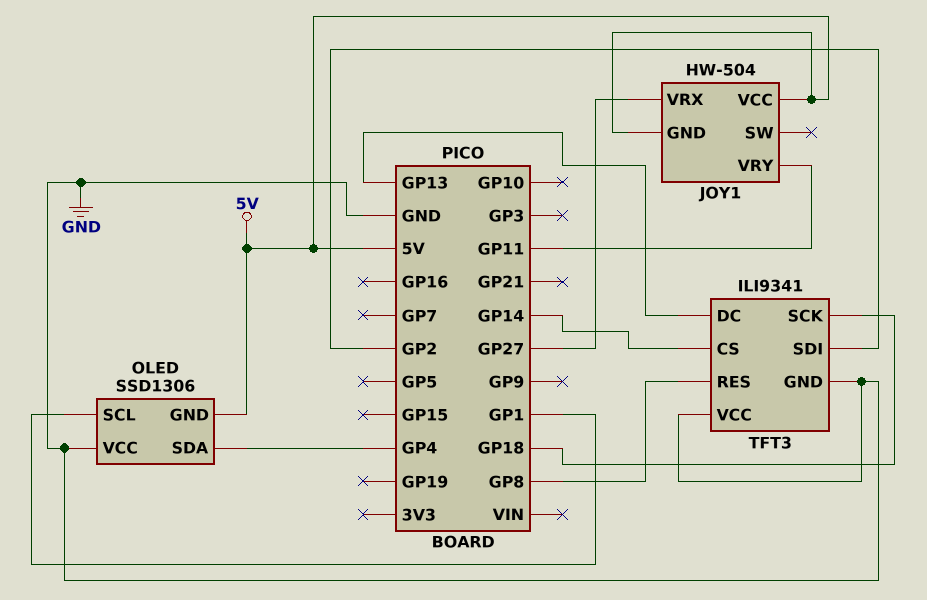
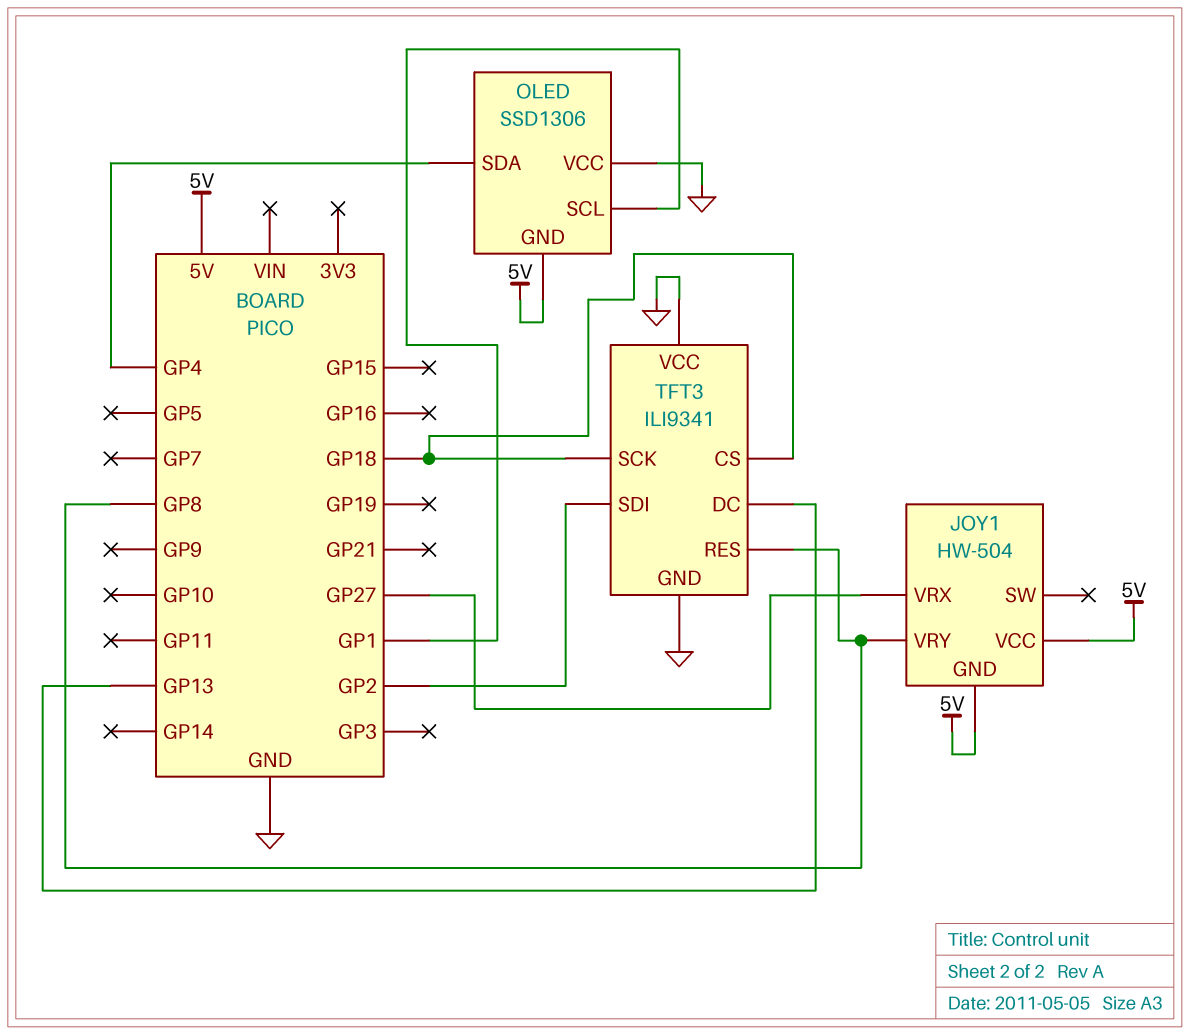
JOY1 pin VRY: GP11 -> GP8
TFT3 pin CS: GP14 -> GP18

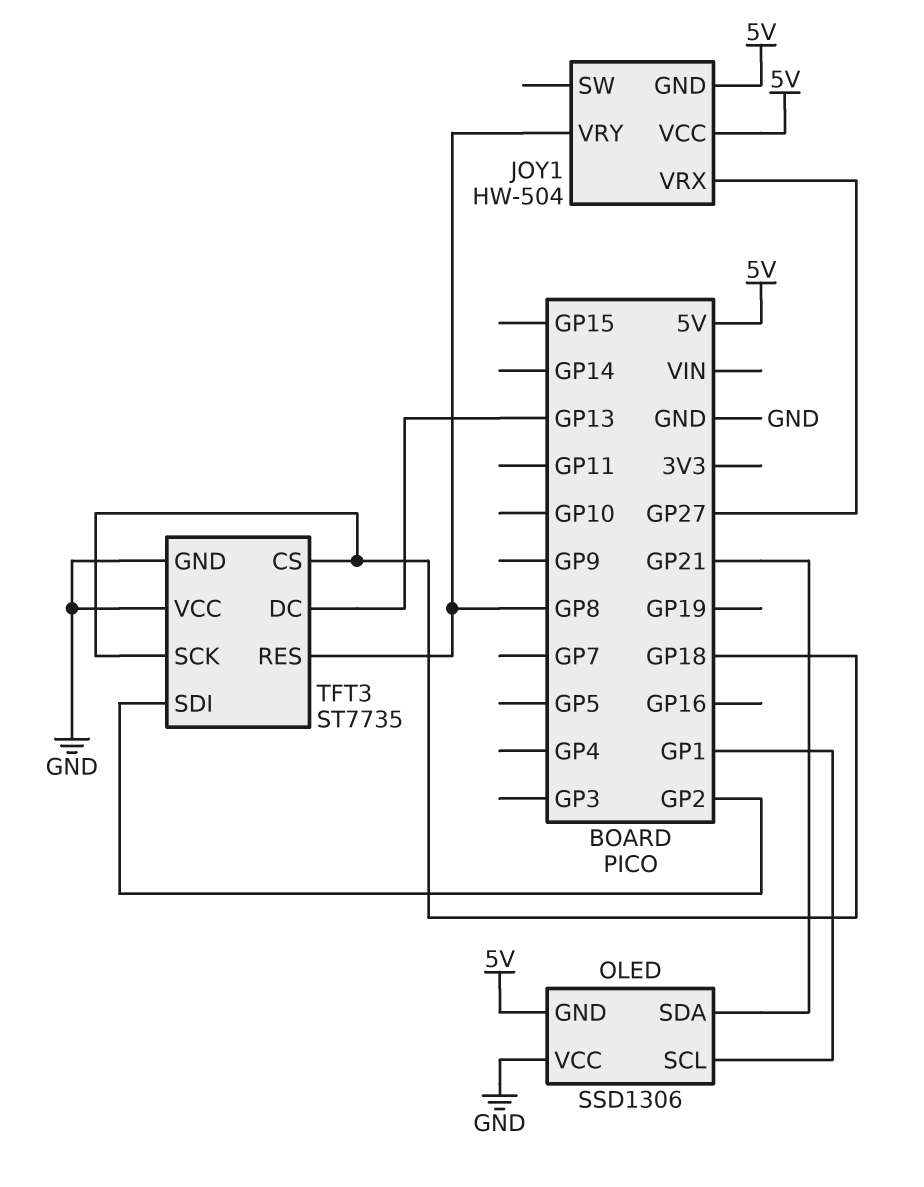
OLED pin SDA: GP4 -> GP21
TFT3: ILI9341 -> ST7735

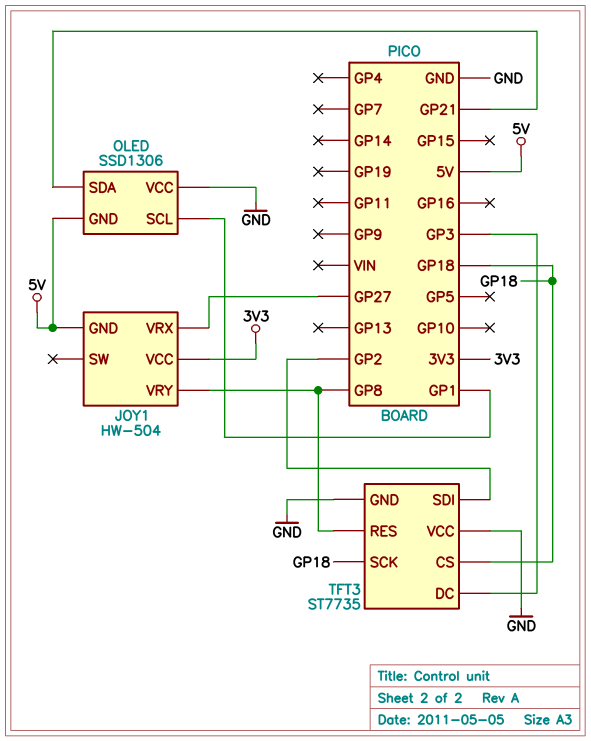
JOY1 pin VCC: 5V -> 3V3
TFT3 pin DC: GP13 -> GP3

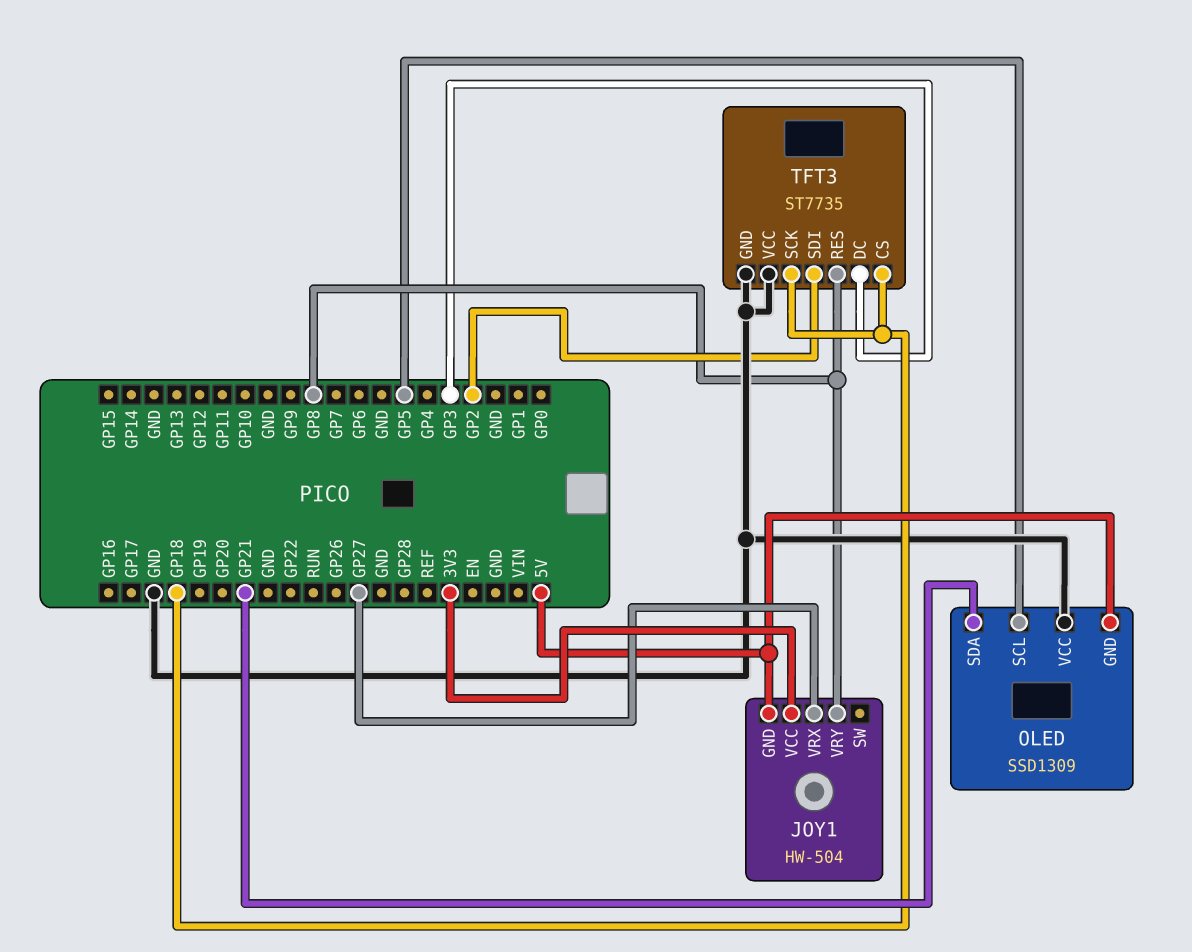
OLED: SSD1306 -> SSD1309
OLED pin SCL: GP1 -> GP5

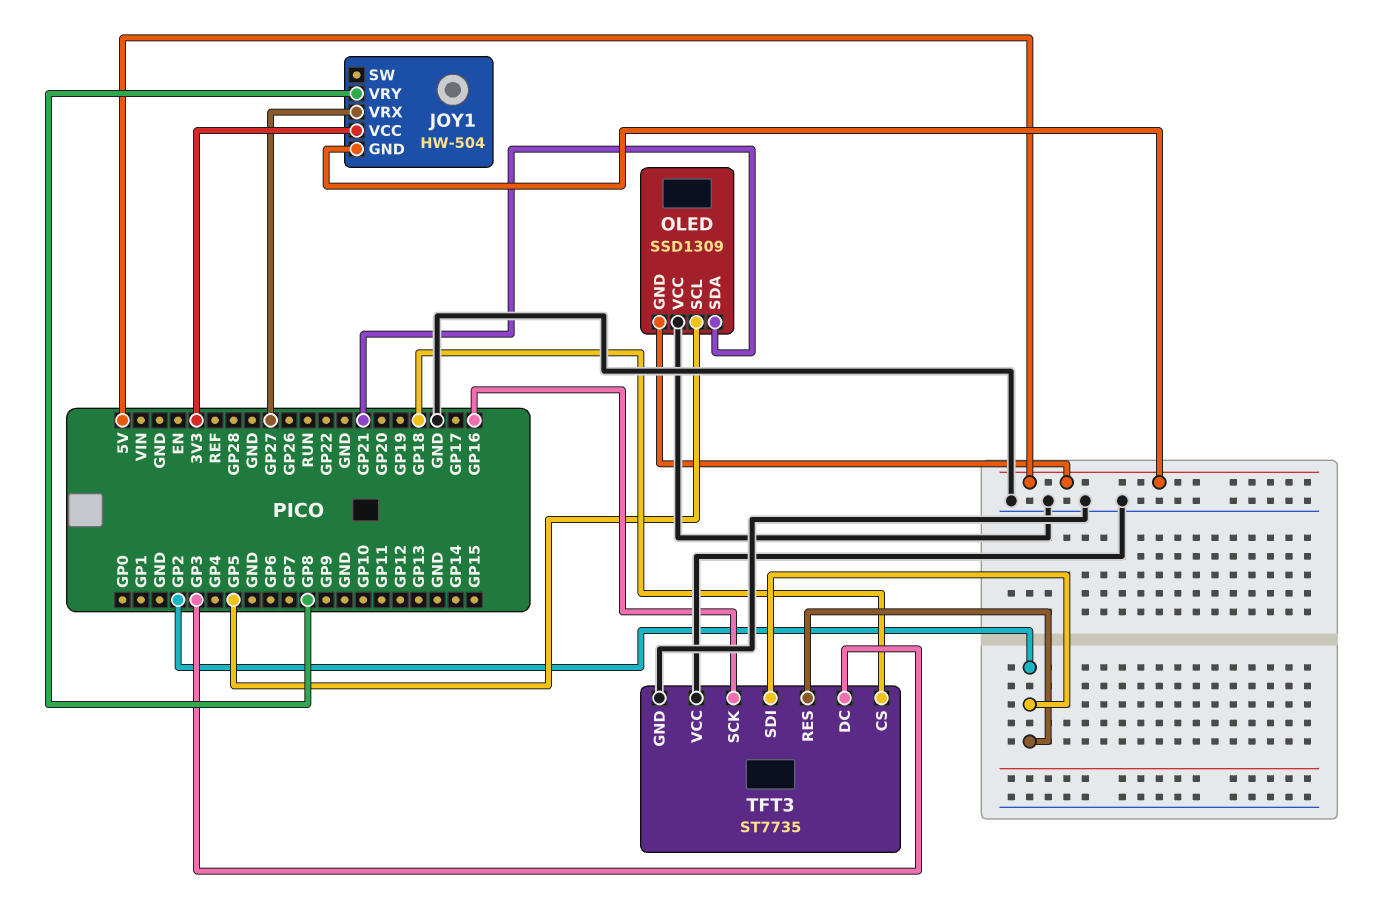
TFT3 pin RES: GP8 -> GP2
TFT3 pin SCK: GP18 -> GP16

